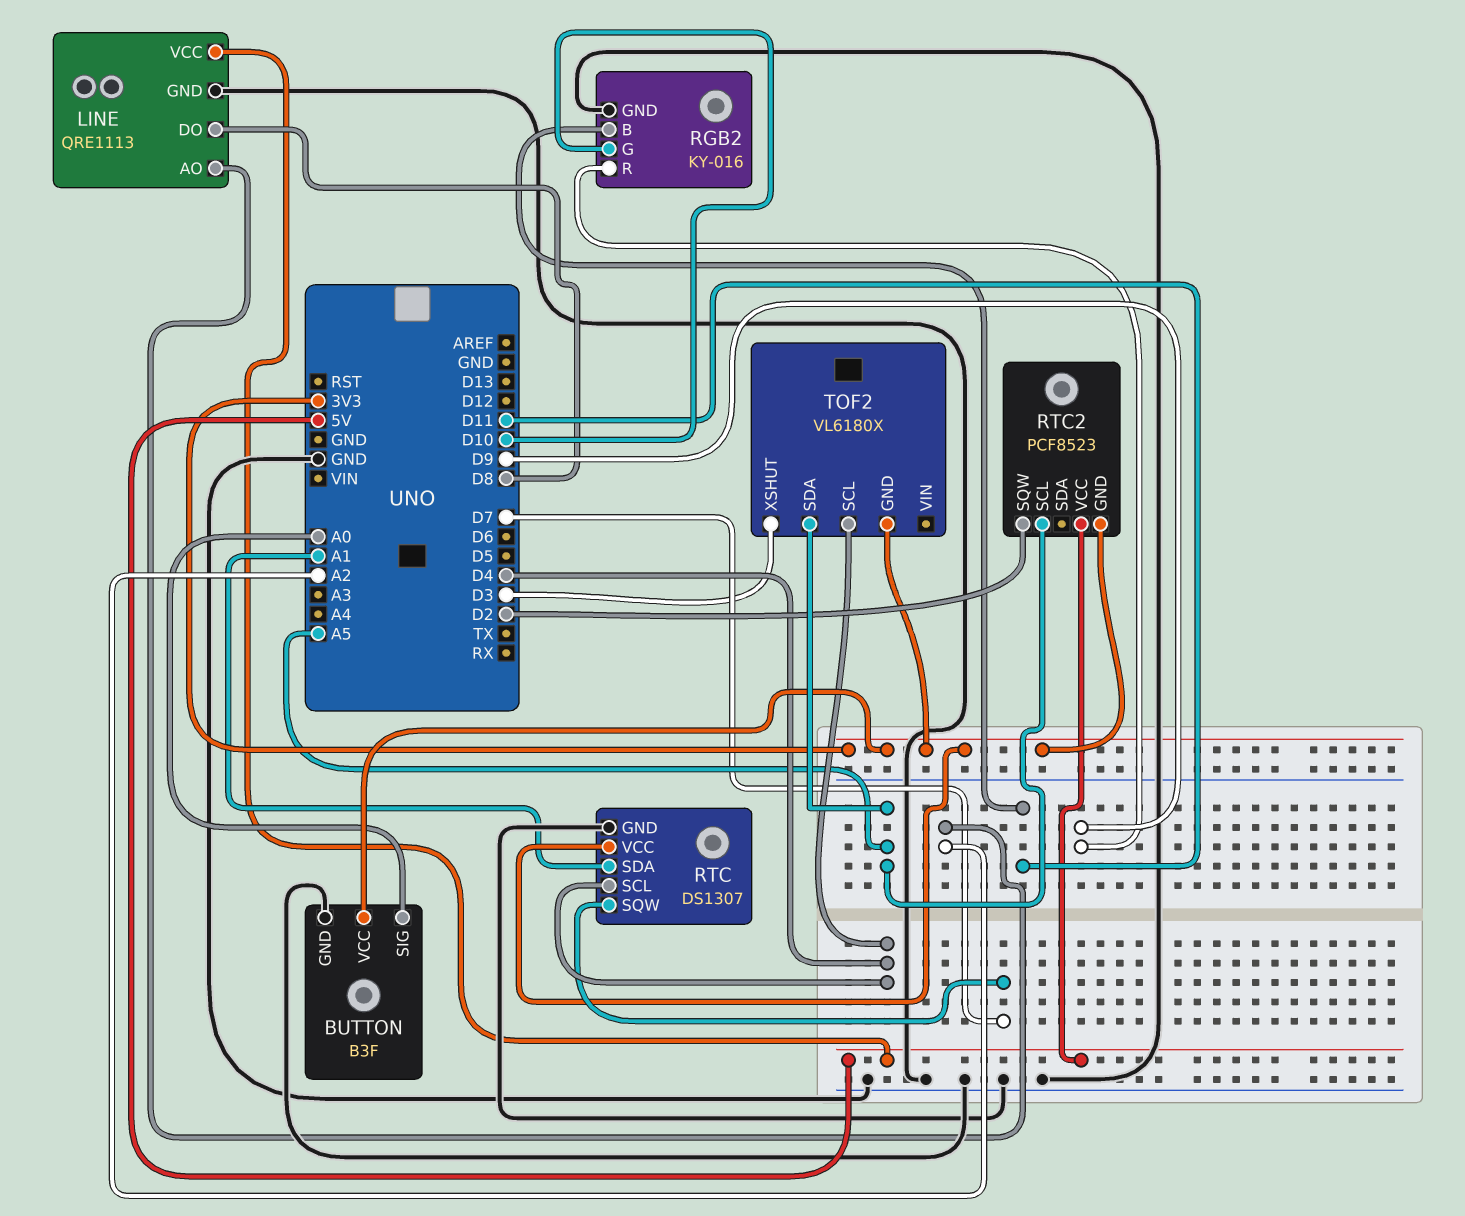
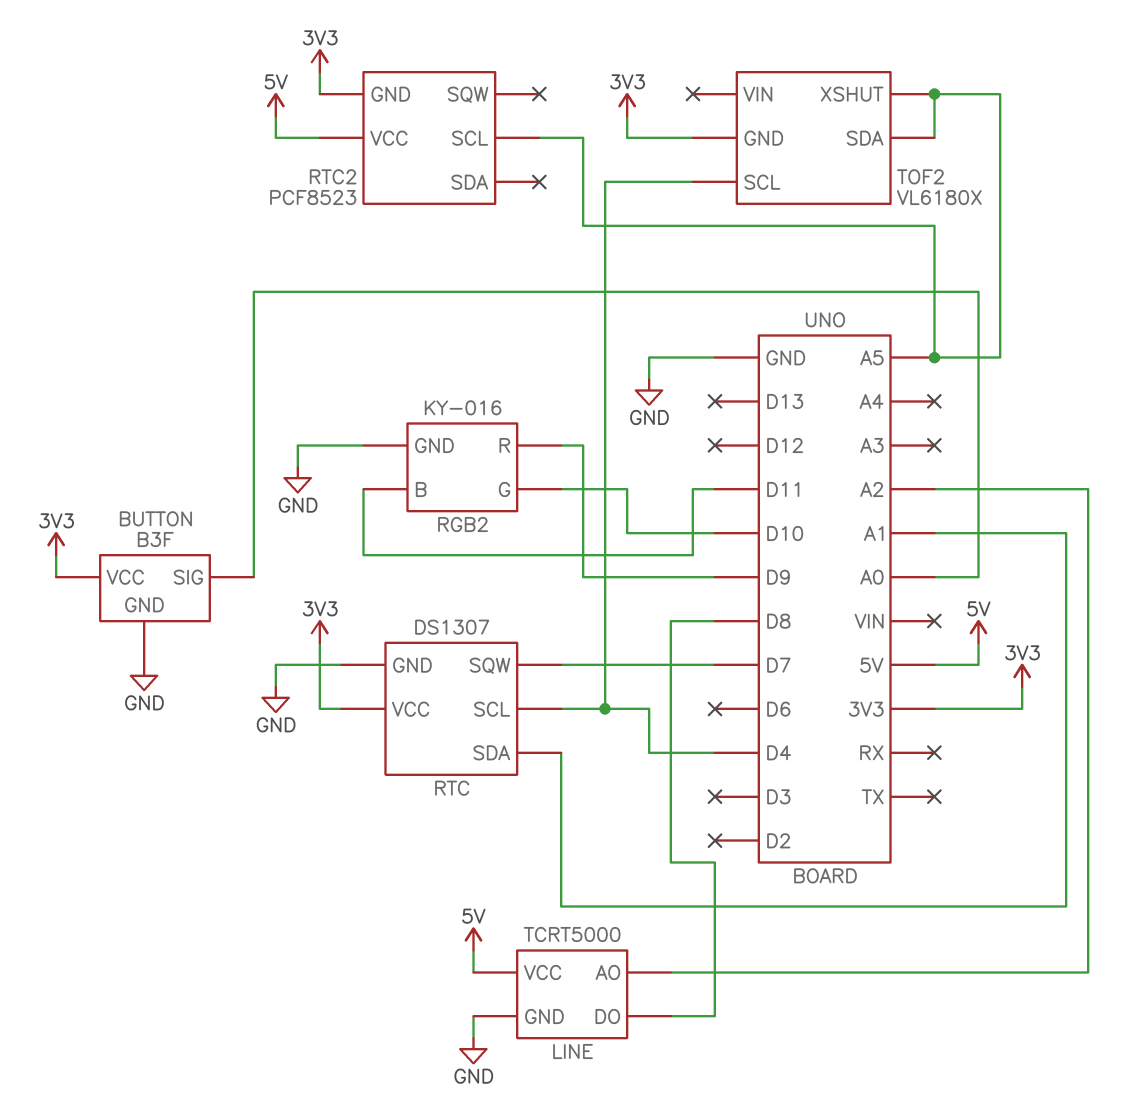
LINE: QRE1113 -> TCRT5000
RTC2 pin SQW: D2 -> none
TOF2 pin XSHUT: D3 -> A5

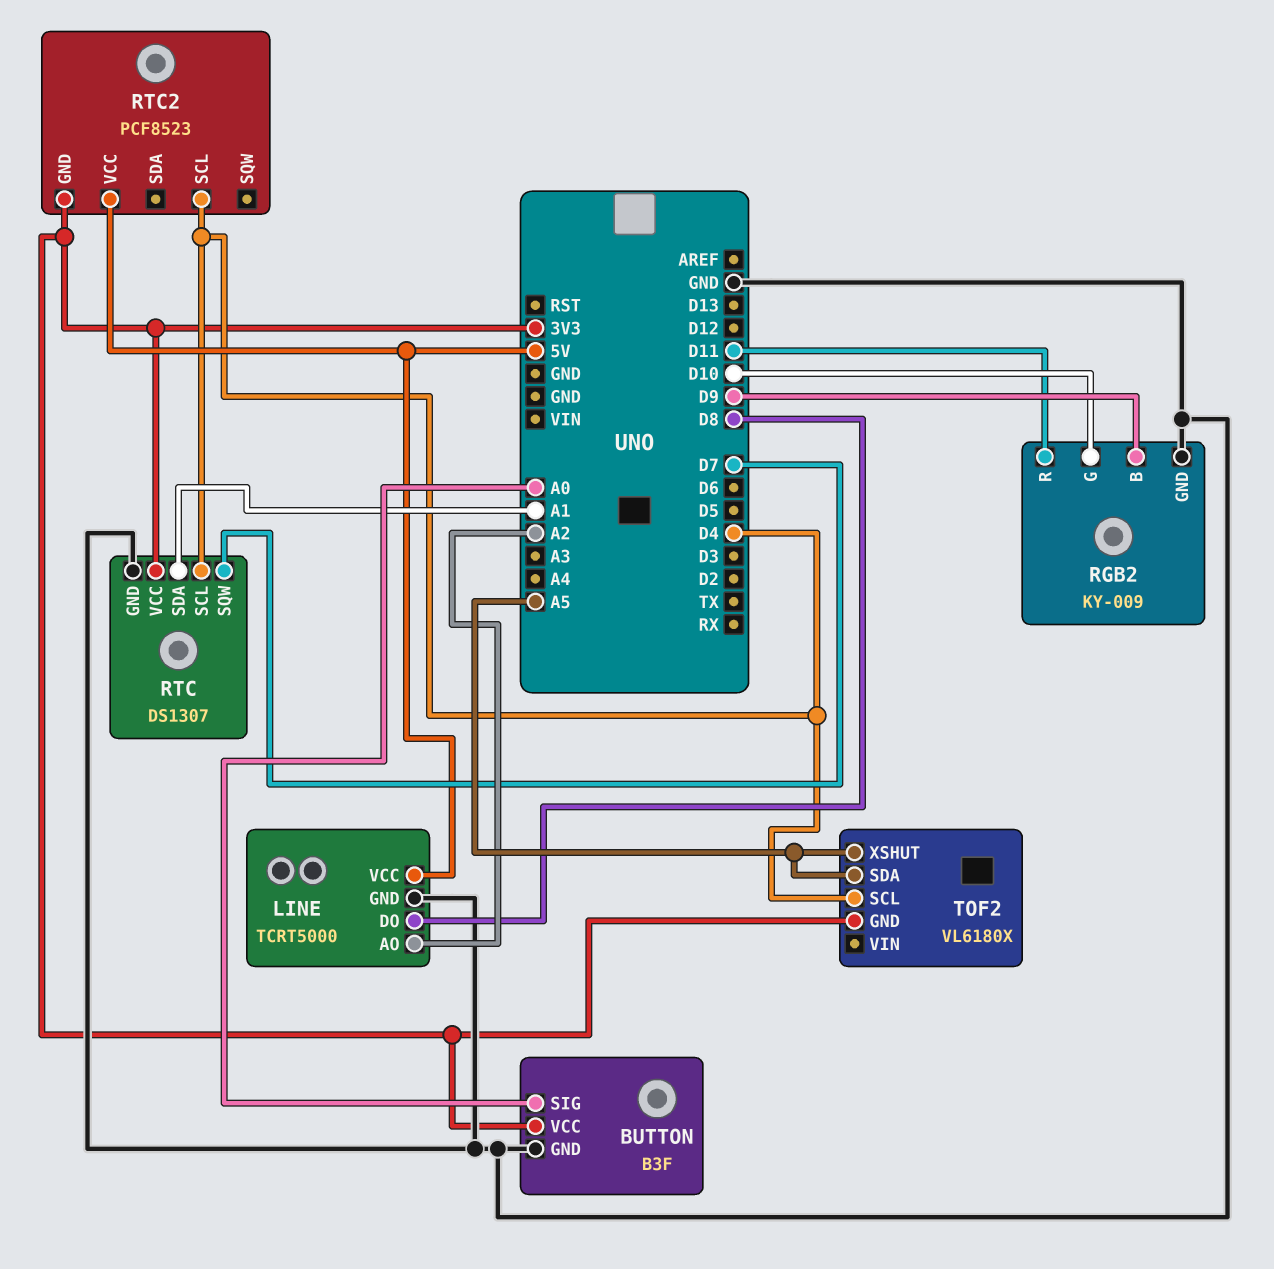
RGB2: KY-016 -> KY-009
RGB2 pin B: D11 -> D9
RGB2 pin R: D9 -> D11
RTC2 pin SCL: A5 -> D4

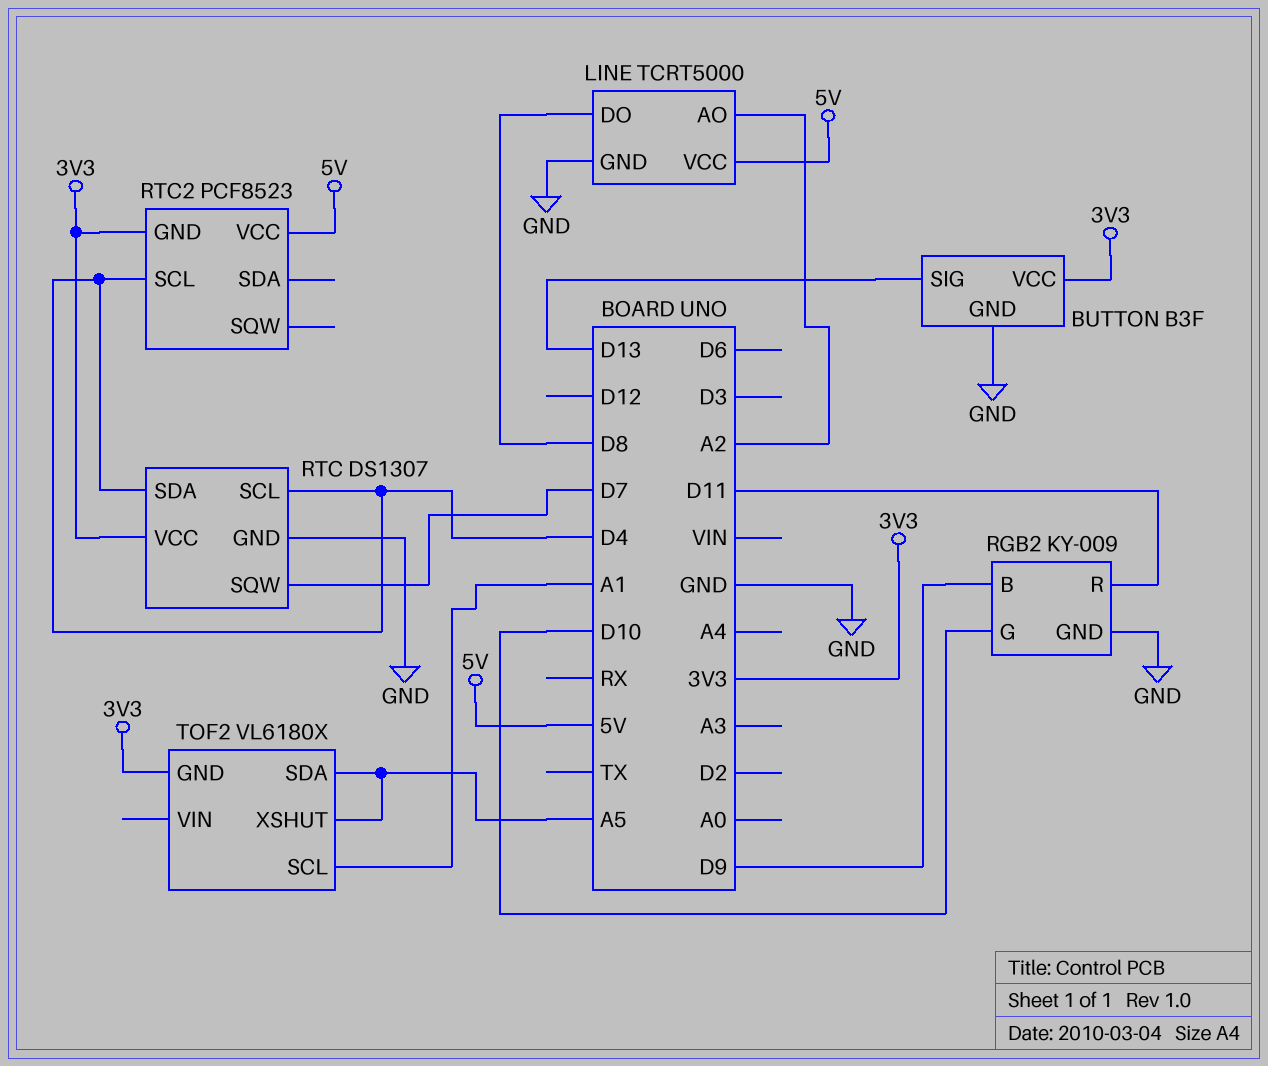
BUTTON pin SIG: A0 -> D13
RTC pin SDA: A1 -> D4
TOF2 pin SCL: D4 -> A1

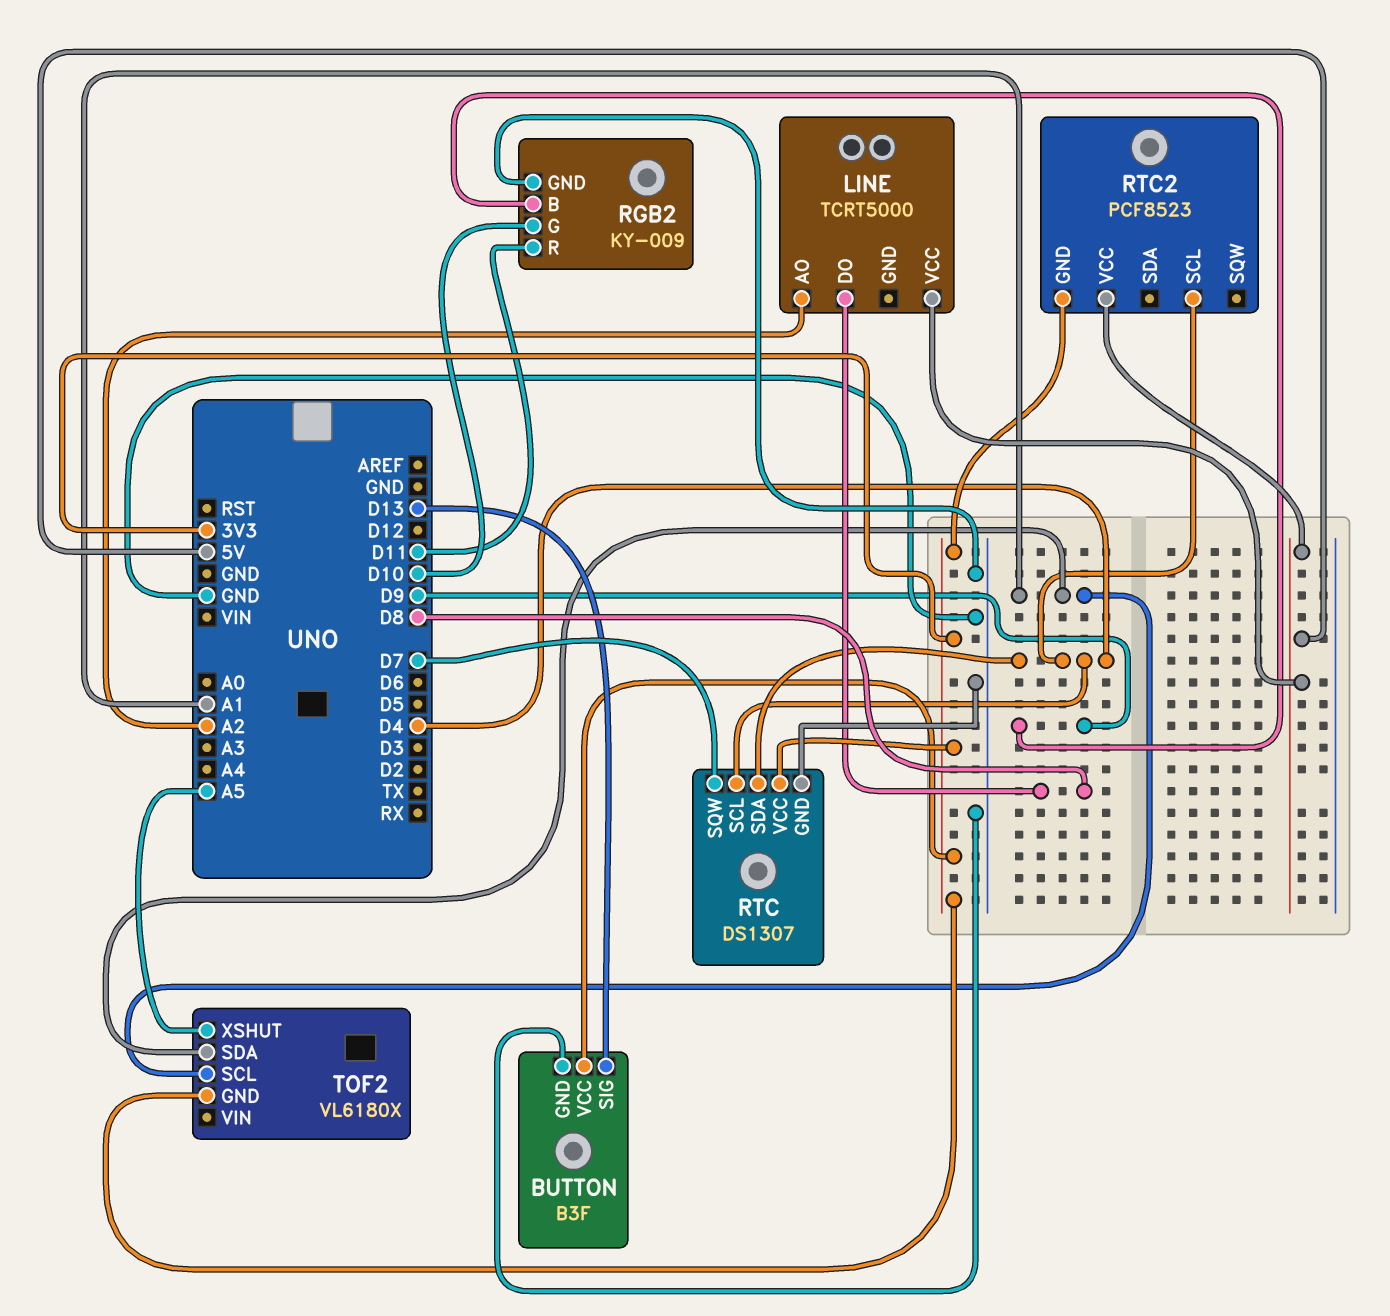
LINE pin GND: GND -> none
TOF2 pin SDA: A5 -> A1

